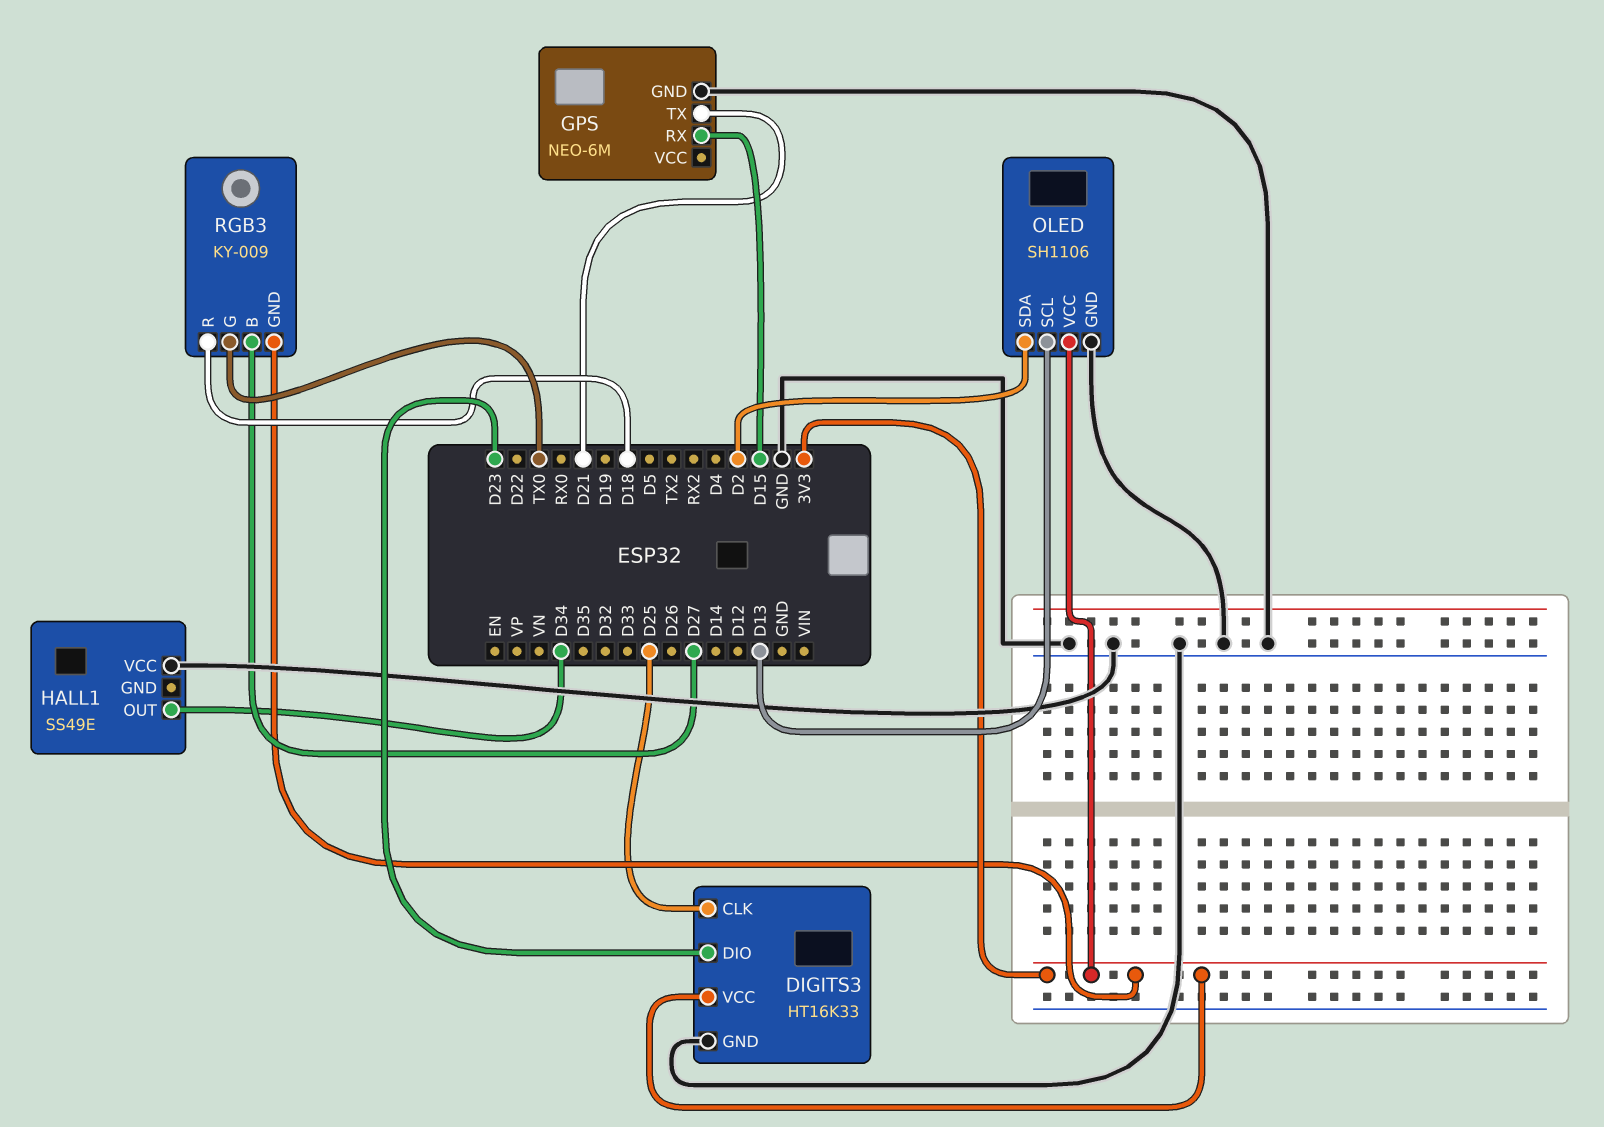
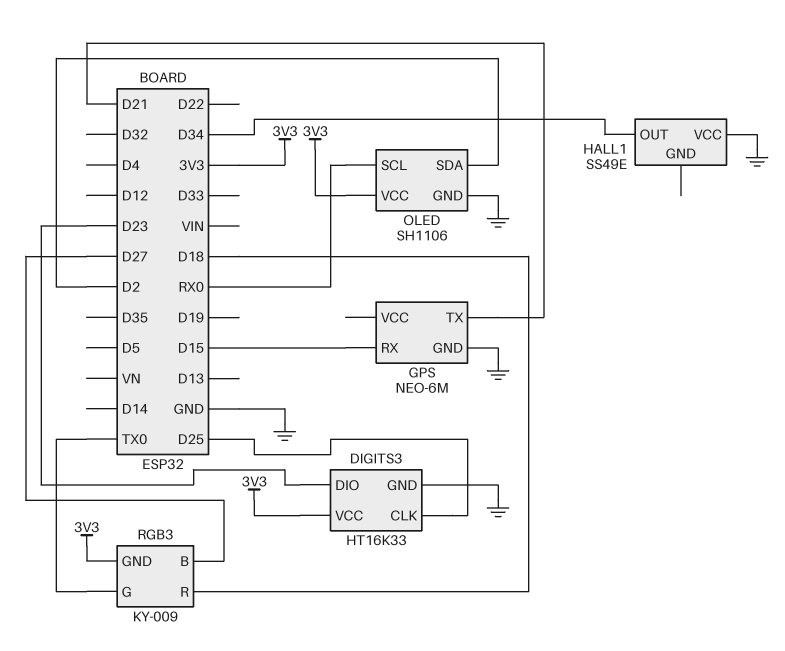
OLED pin SCL: D13 -> RX0

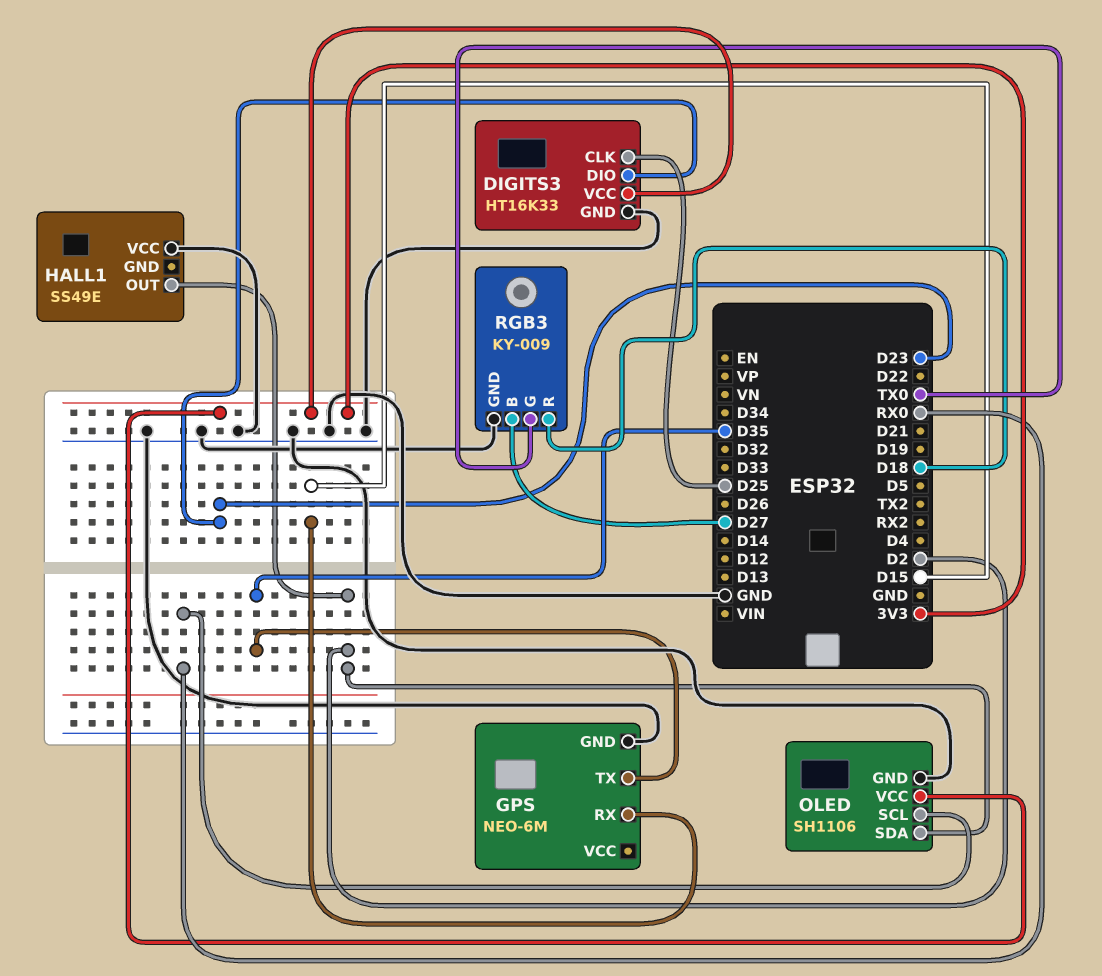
GPS pin TX: D21 -> D35
HALL1 pin OUT: D34 -> D2
RGB3 pin GND: 3V3 -> GND

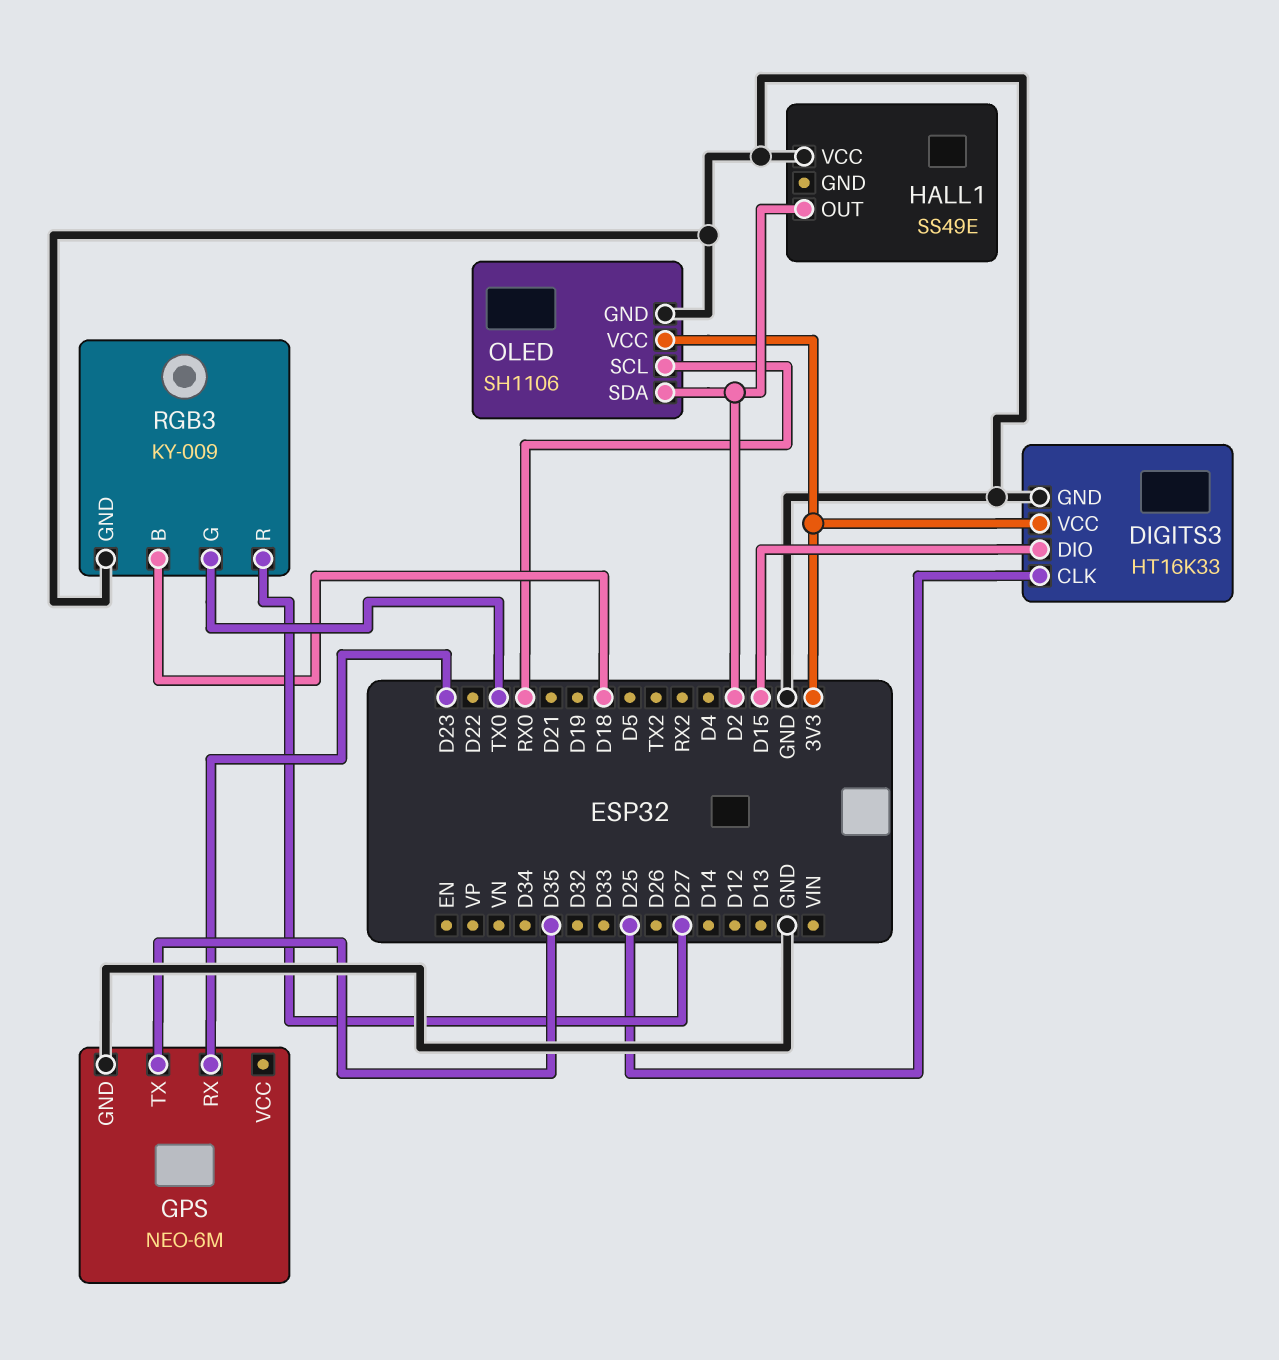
DIGITS3 pin DIO: D23 -> D15
GPS pin RX: D15 -> D23
RGB3 pin B: D27 -> D18
RGB3 pin R: D18 -> D27

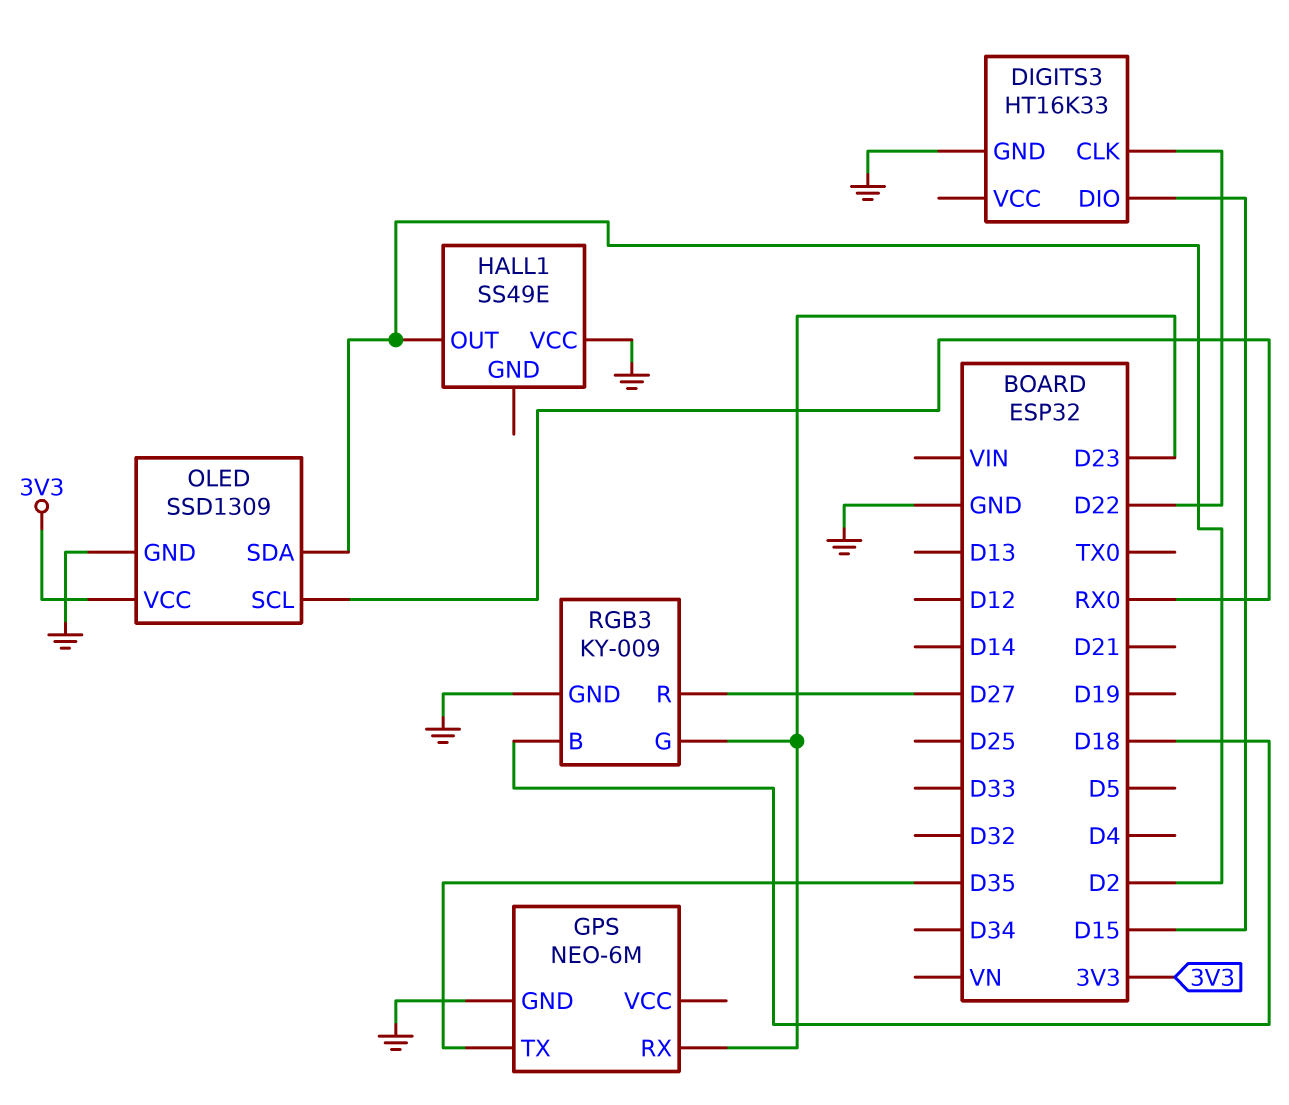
DIGITS3 pin CLK: D25 -> D22
DIGITS3 pin VCC: 3V3 -> none
OLED: SH1106 -> SSD1309
RGB3 pin G: TX0 -> D23

